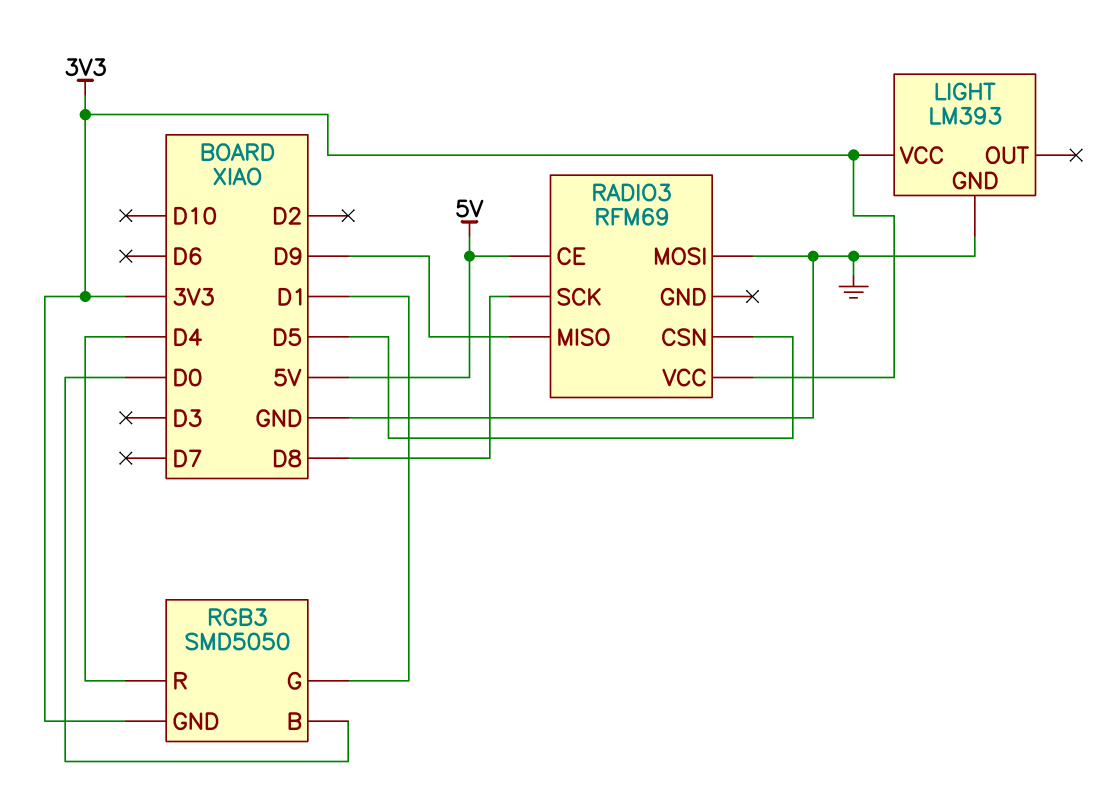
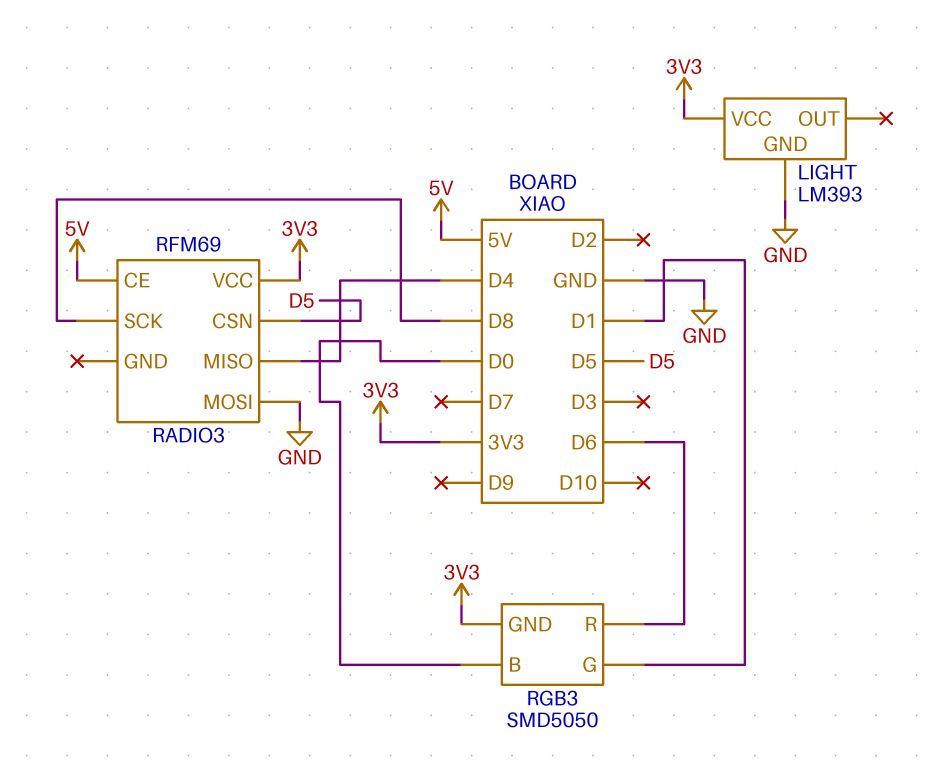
RADIO3 pin MISO: D9 -> D4
RGB3 pin R: D4 -> D6

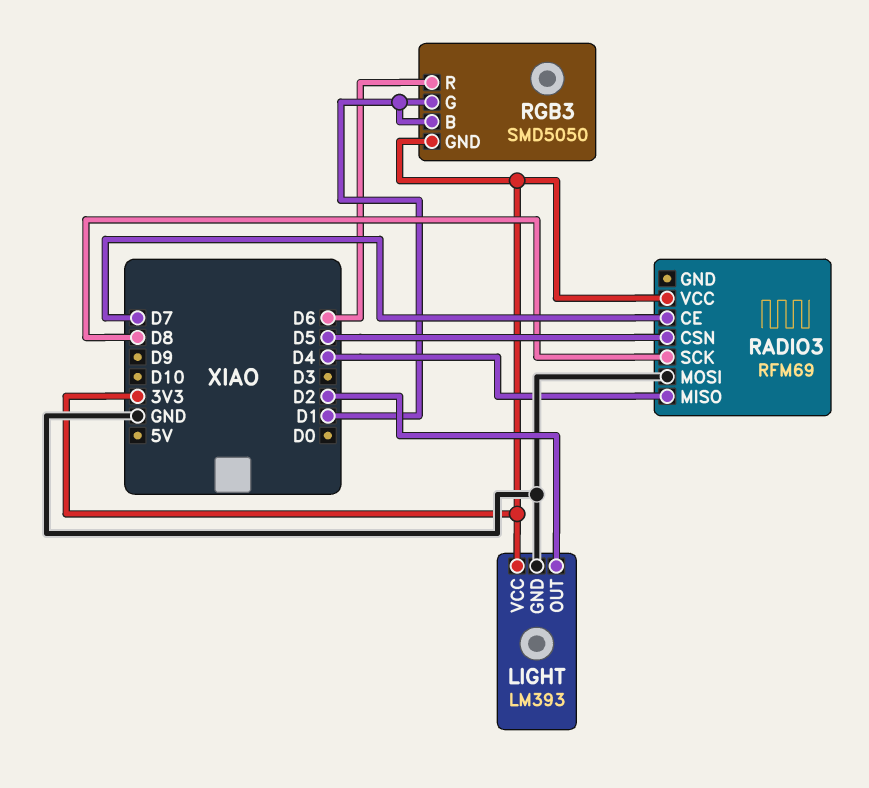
LIGHT pin OUT: none -> D2
RADIO3 pin CE: 5V -> D7
RGB3 pin B: D0 -> D1

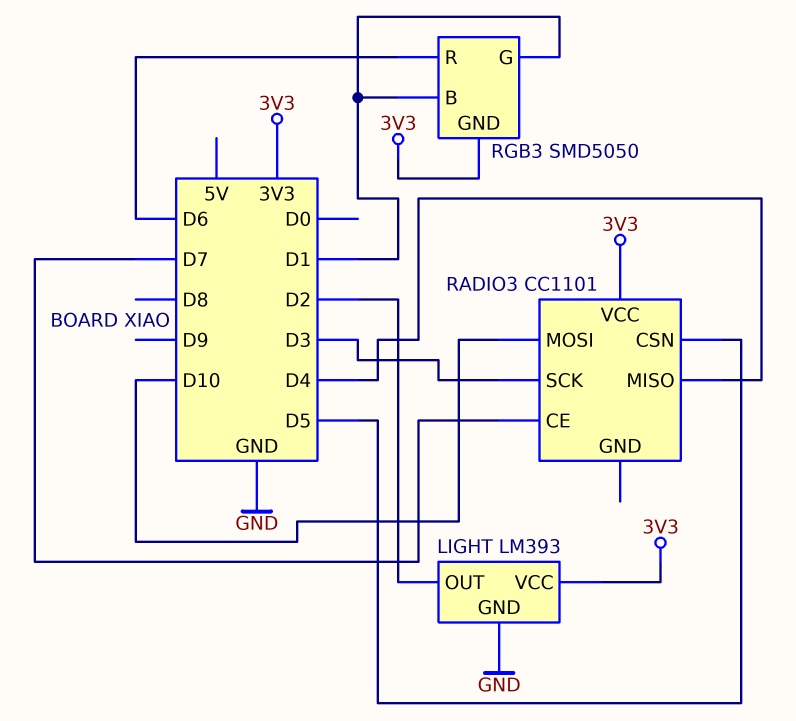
RADIO3: RFM69 -> CC1101
RADIO3 pin MOSI: GND -> D10
RADIO3 pin SCK: D8 -> D3

